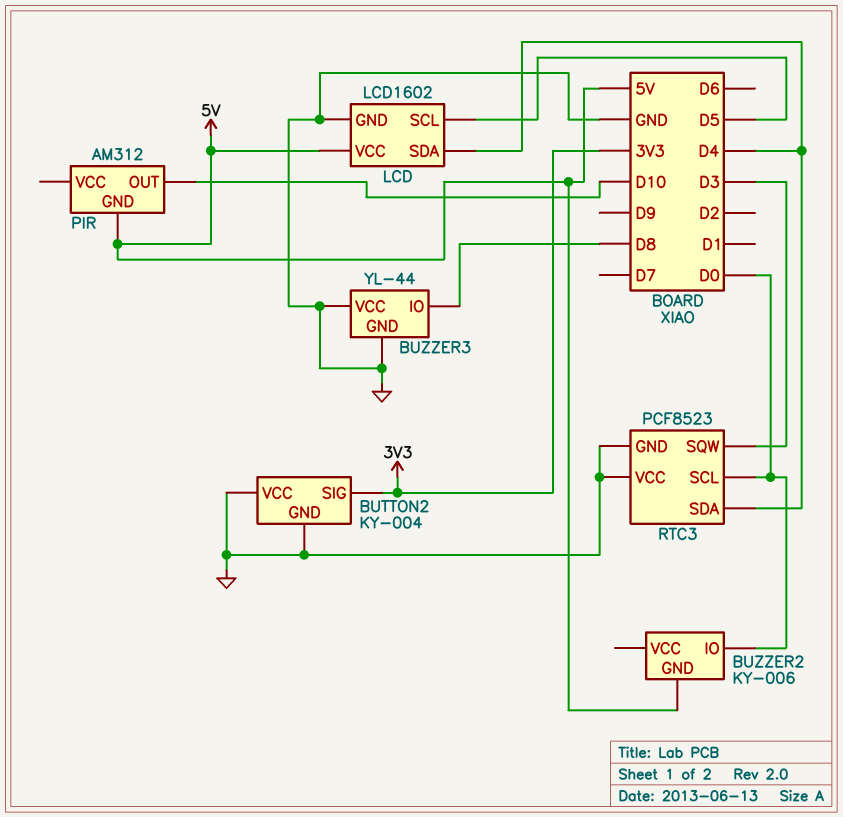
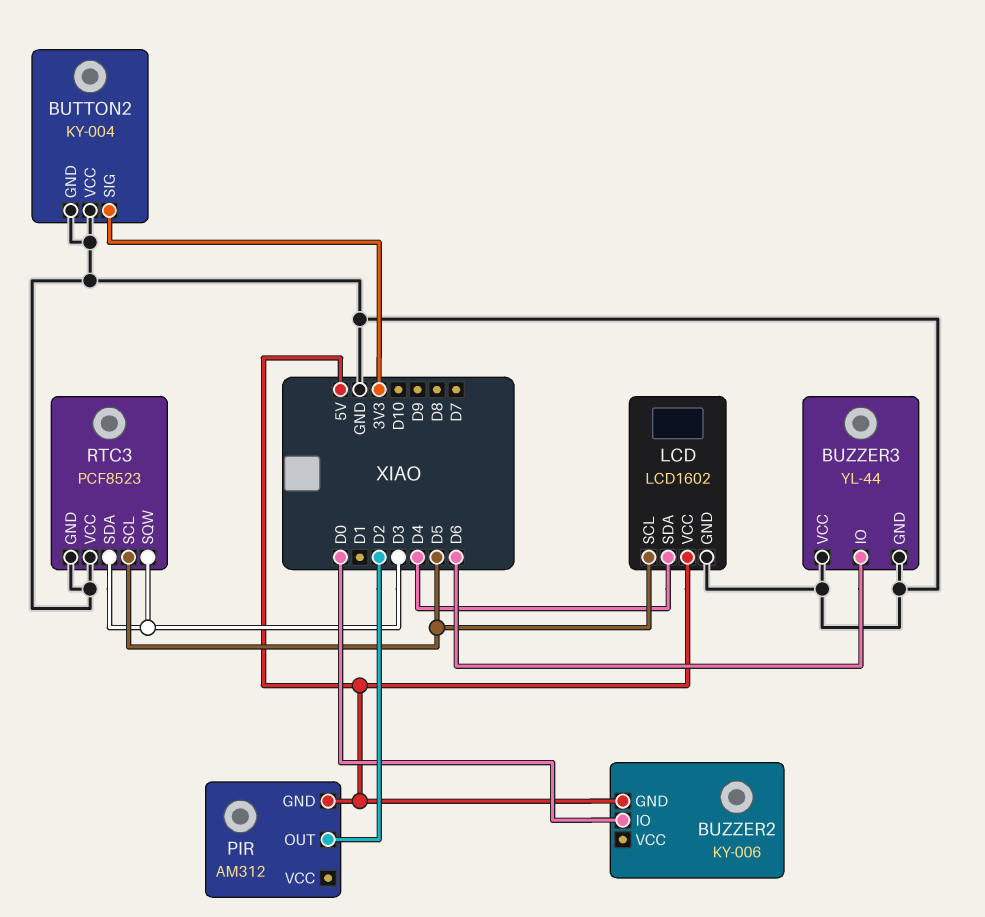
BUZZER3 pin IO: D8 -> D6
PIR pin OUT: D10 -> D2
RTC3 pin SCL: D0 -> D5
RTC3 pin SDA: D4 -> D3

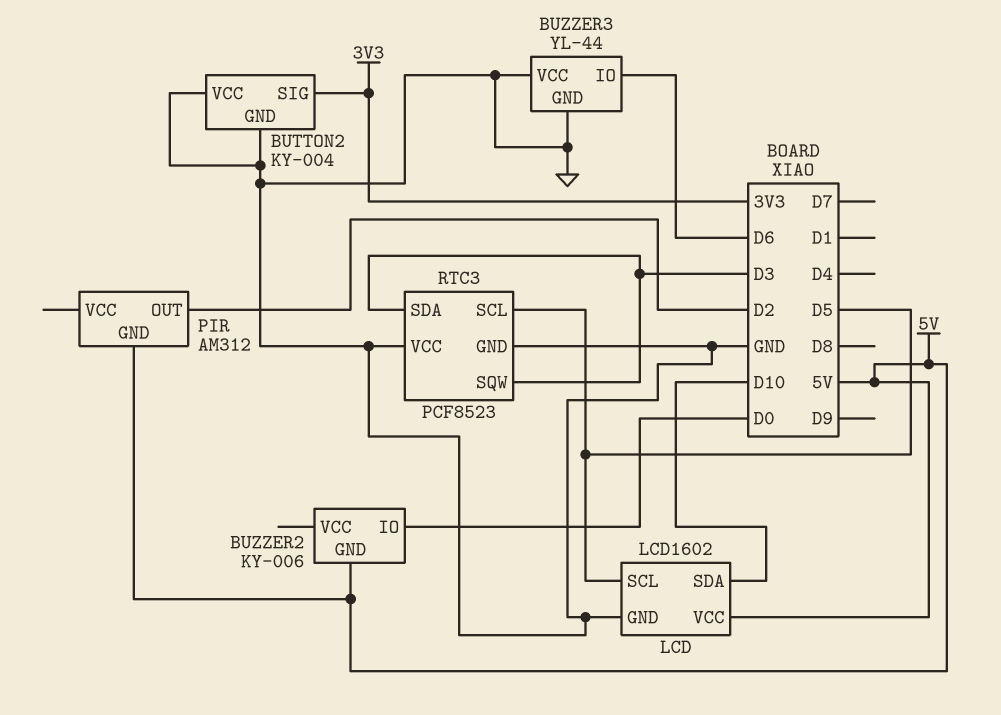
LCD pin SDA: D4 -> D10

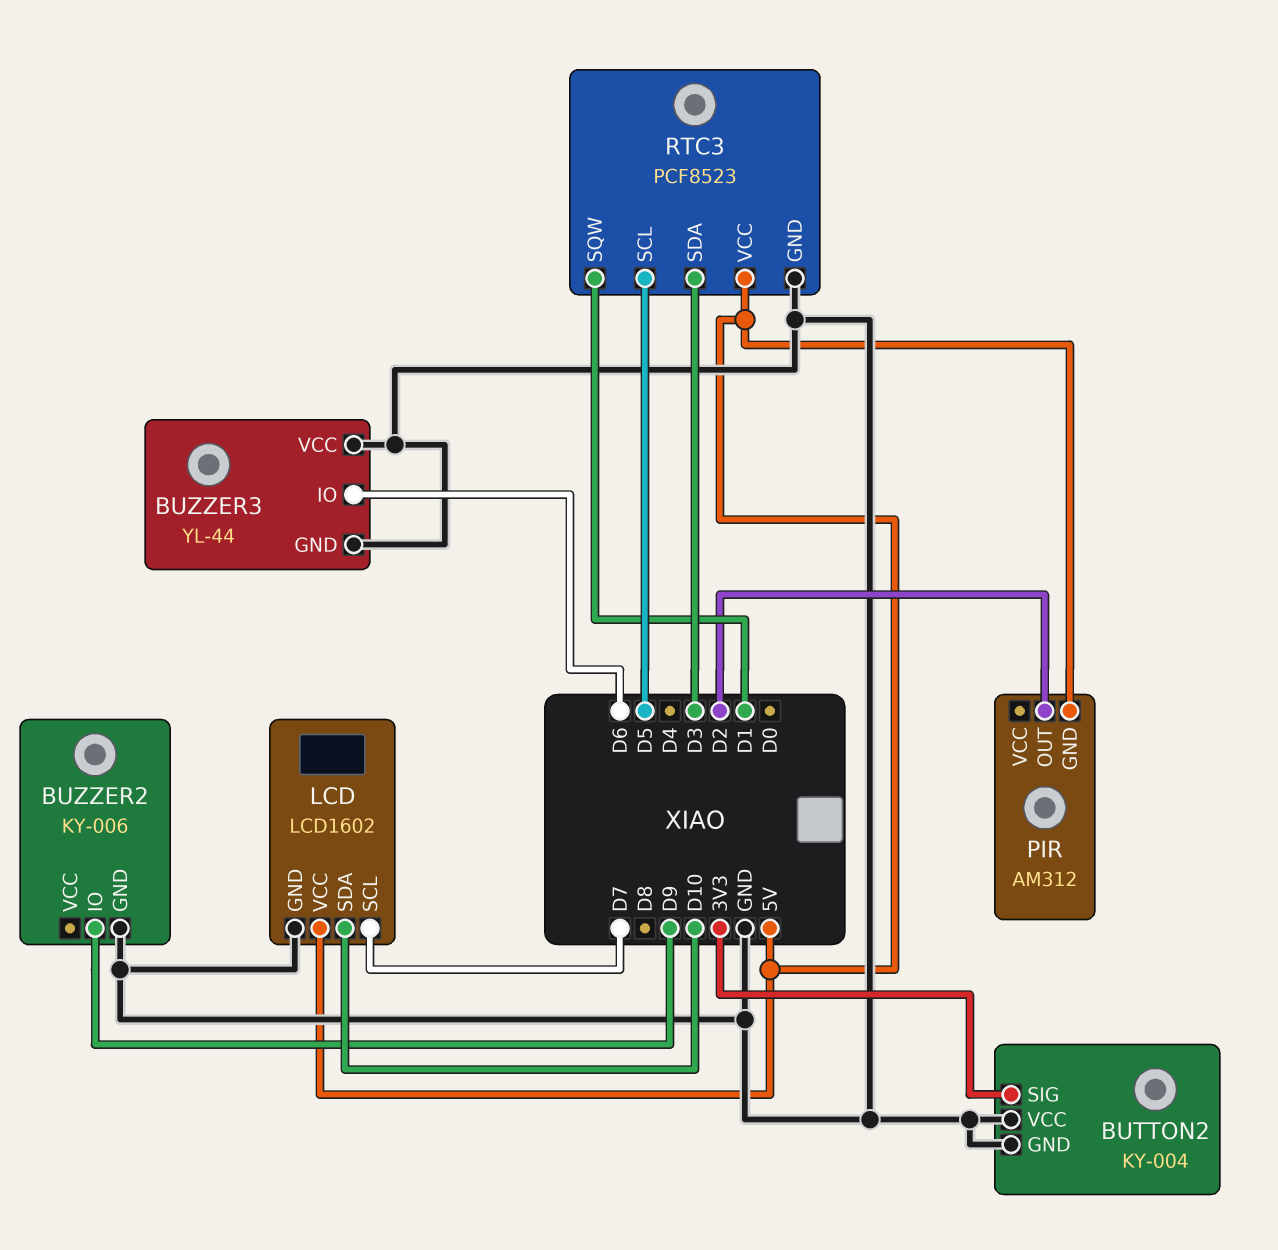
BUZZER2 pin GND: 5V -> GND
BUZZER2 pin IO: D0 -> D9
LCD pin SCL: D5 -> D7
RTC3 pin SQW: D3 -> D1
RTC3 pin VCC: GND -> 5V

